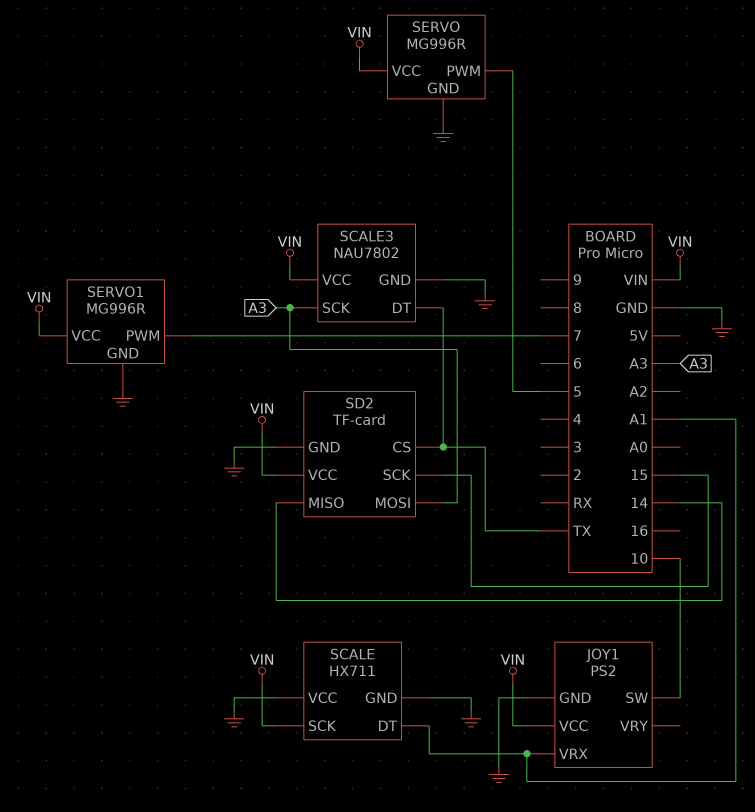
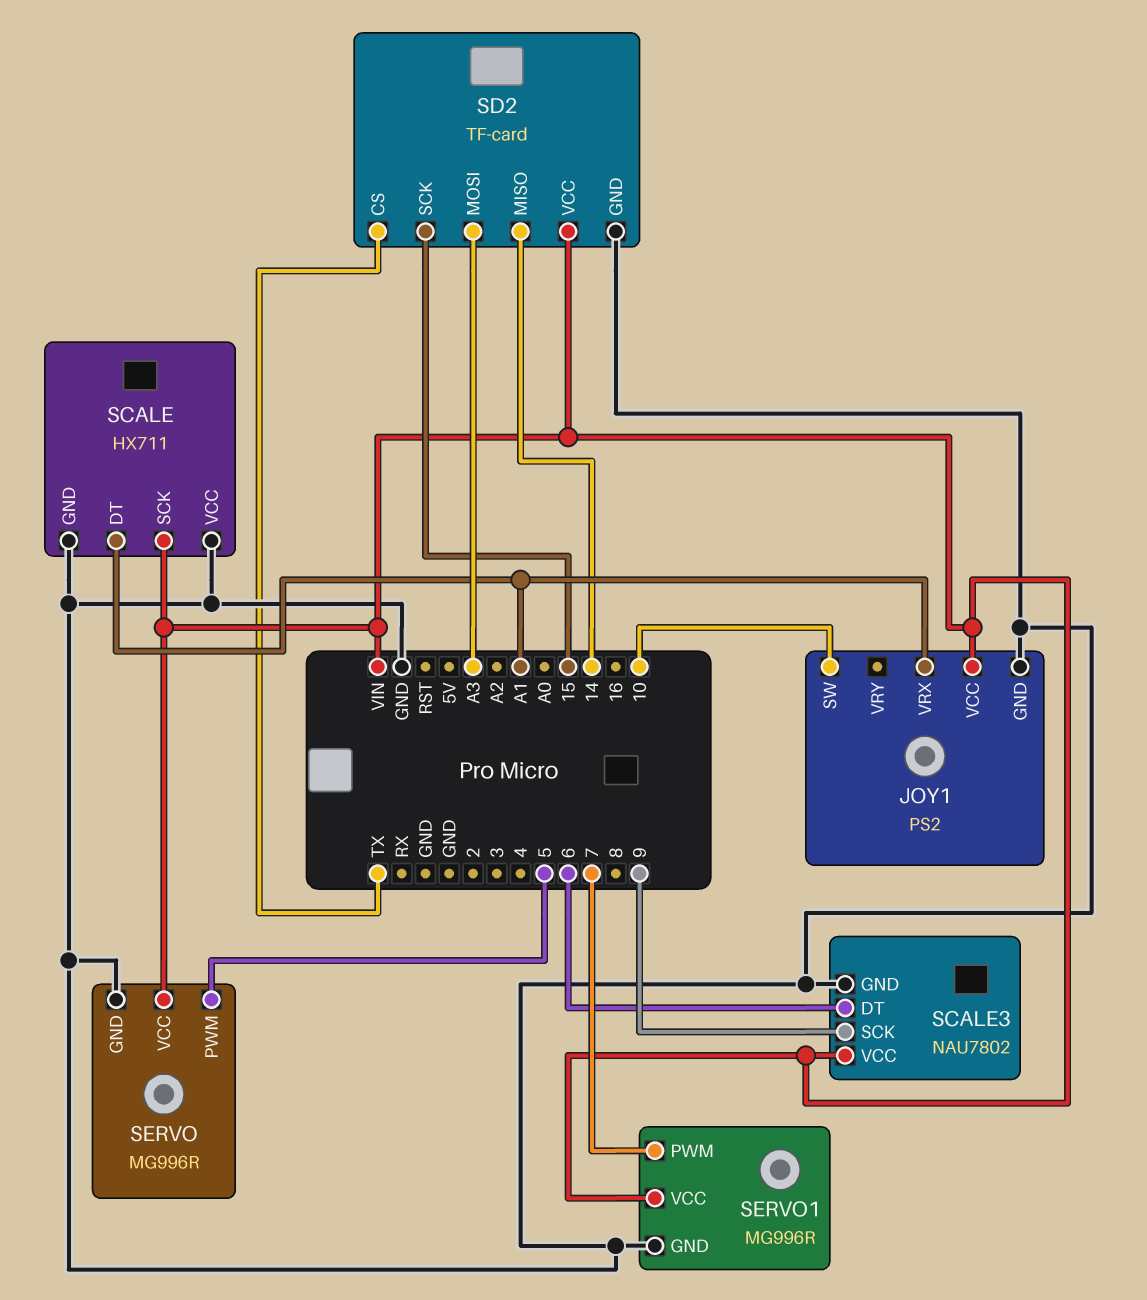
SCALE3 pin DT: TX -> 6
SCALE3 pin SCK: A3 -> 9

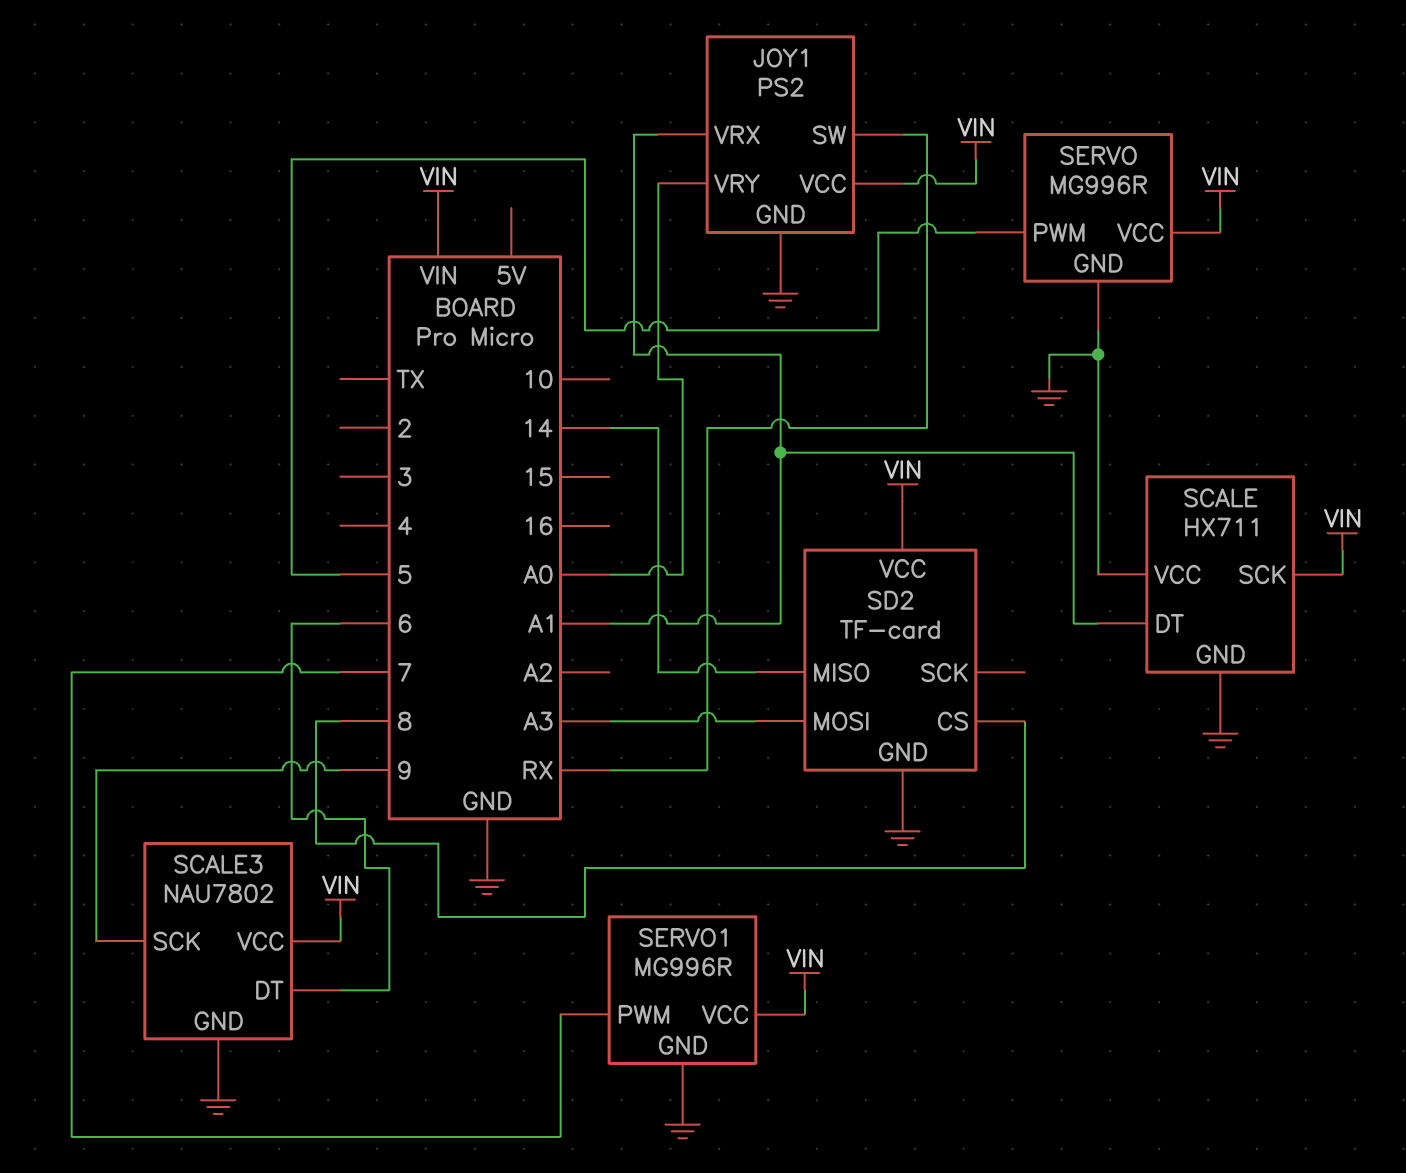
JOY1 pin SW: 10 -> RX
JOY1 pin VRY: none -> A0
SD2 pin CS: TX -> 8
SD2 pin SCK: 15 -> none

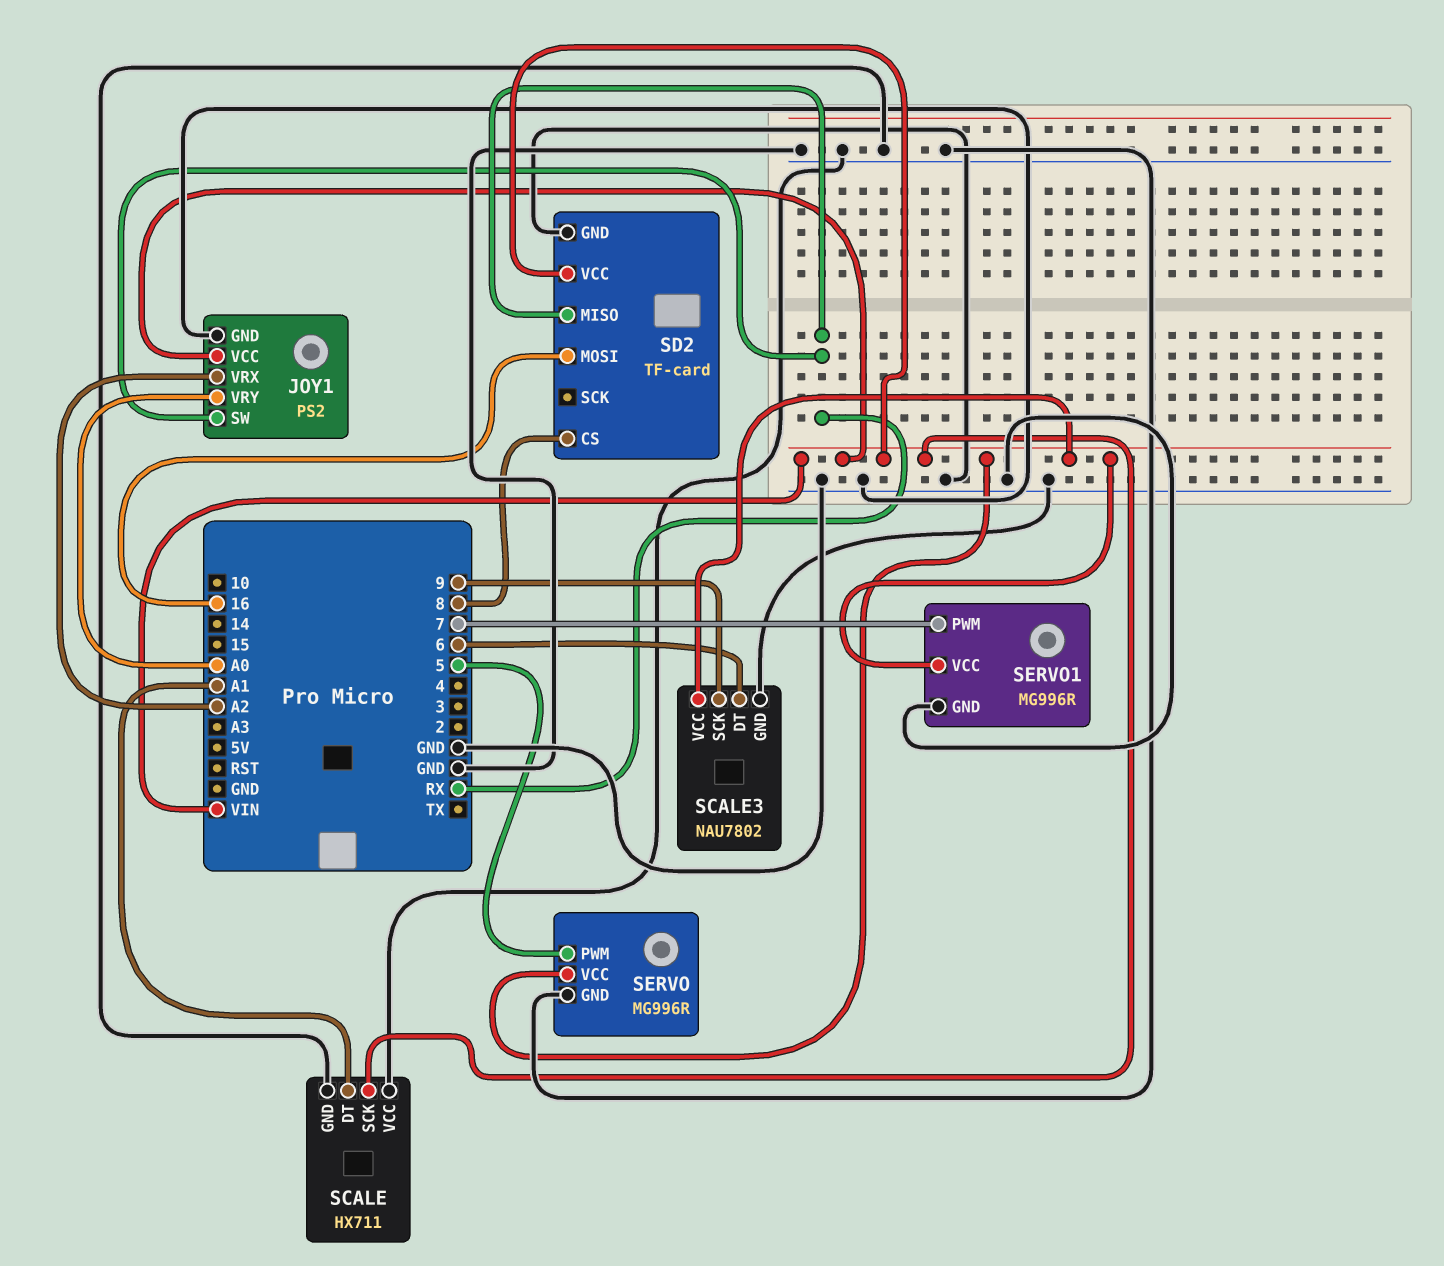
JOY1 pin VRX: A1 -> A2
SD2 pin MISO: 14 -> RX
SD2 pin MOSI: A3 -> 16

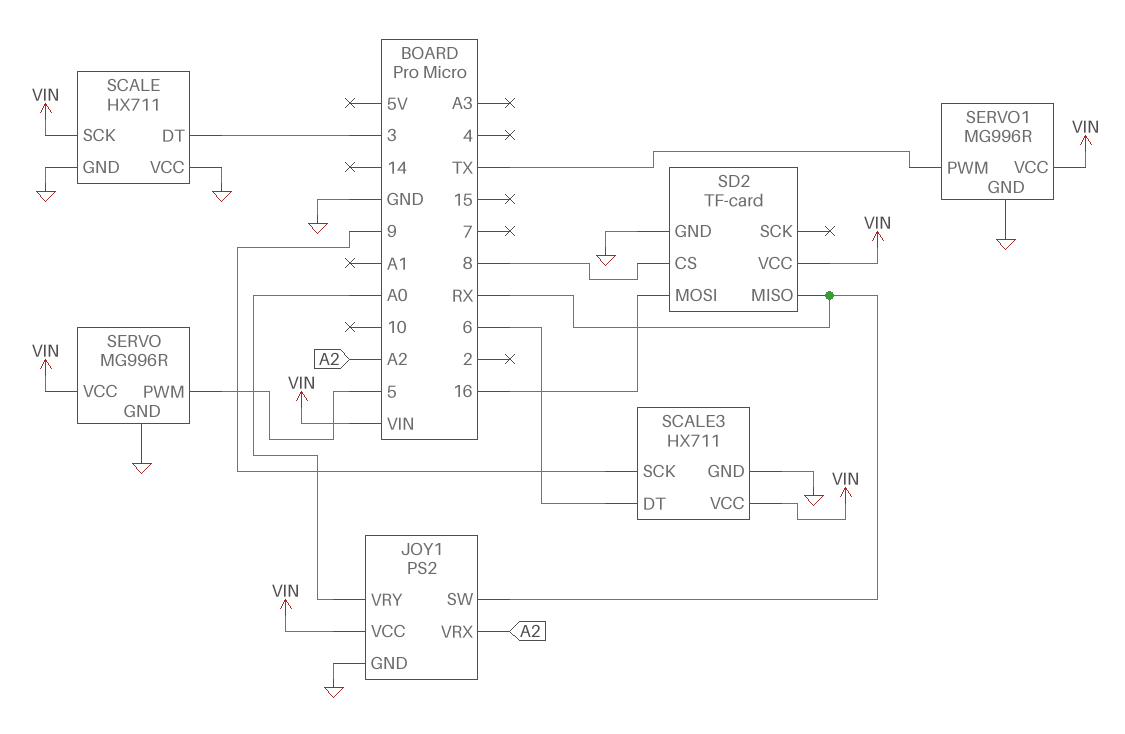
SCALE pin DT: A1 -> 3
SCALE3: NAU7802 -> HX711
SERVO1 pin PWM: 7 -> TX

